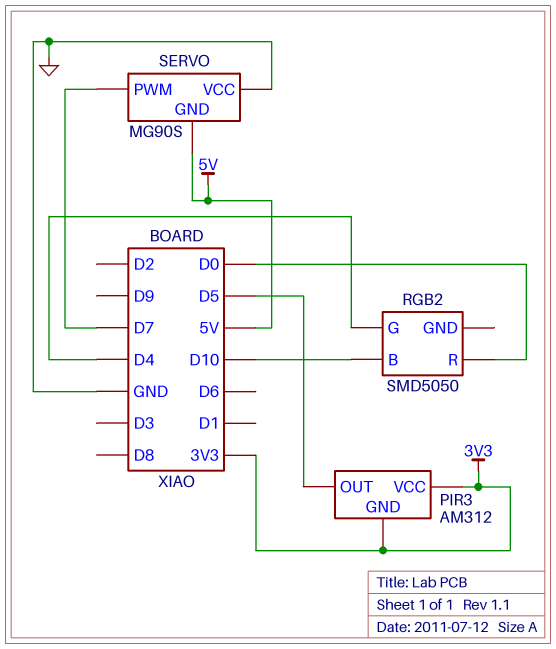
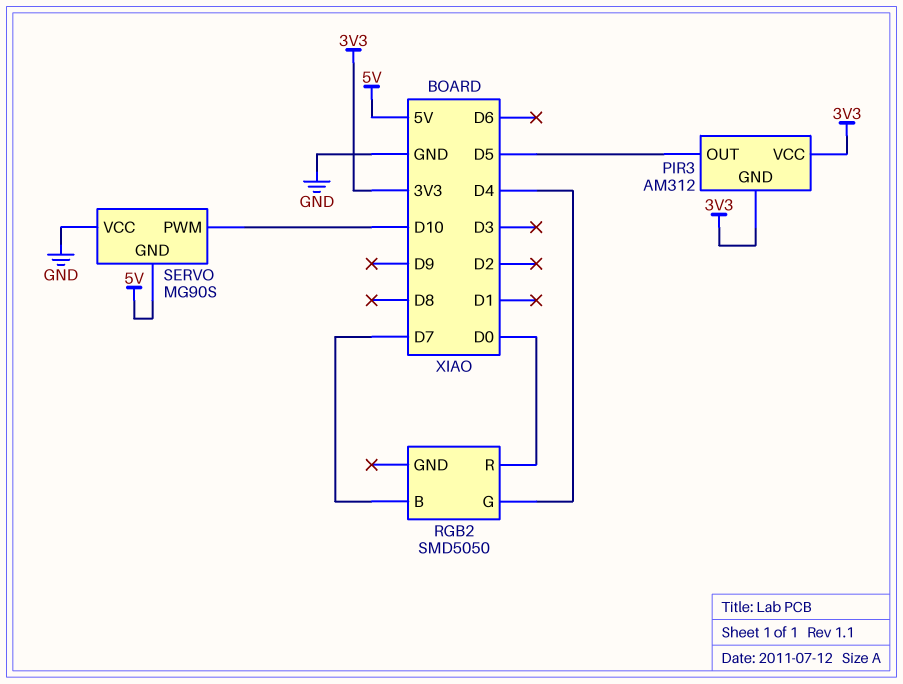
RGB2 pin B: D10 -> D7
SERVO pin PWM: D7 -> D10

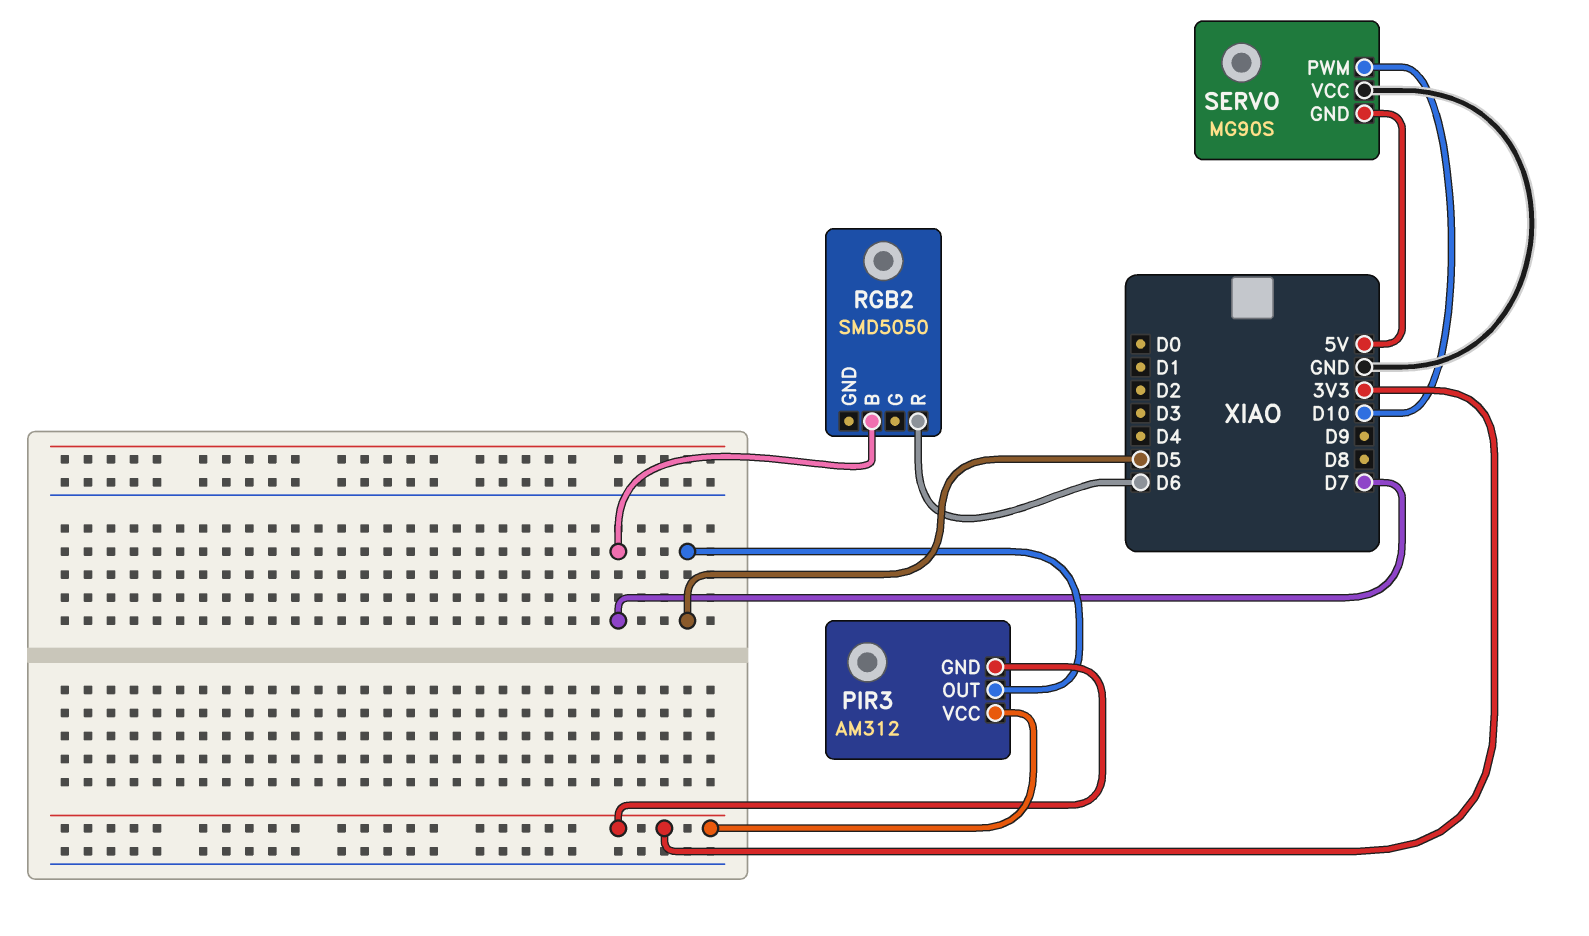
RGB2 pin G: D4 -> none
RGB2 pin R: D0 -> D6

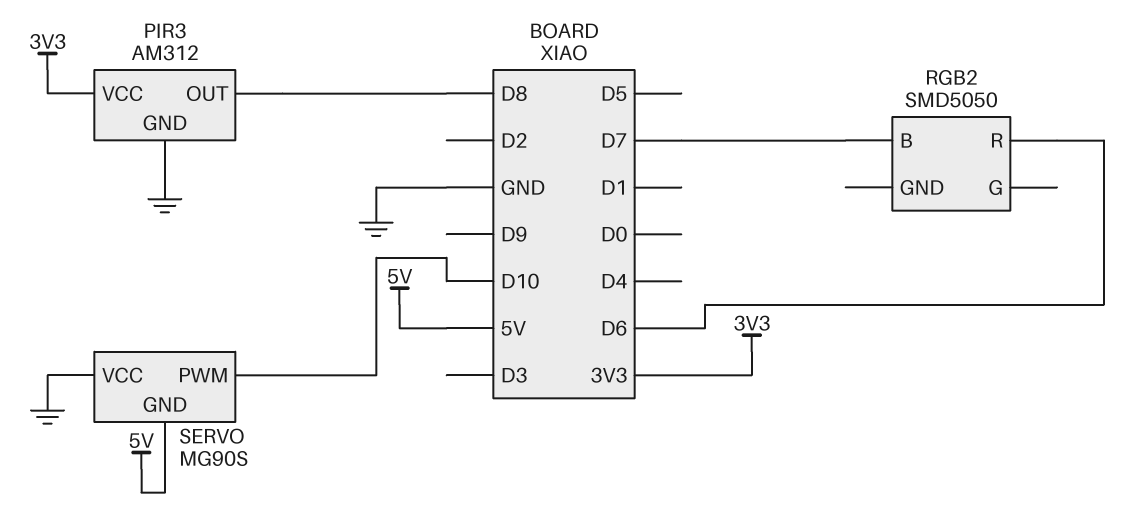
PIR3 pin GND: 3V3 -> GND
PIR3 pin OUT: D5 -> D8

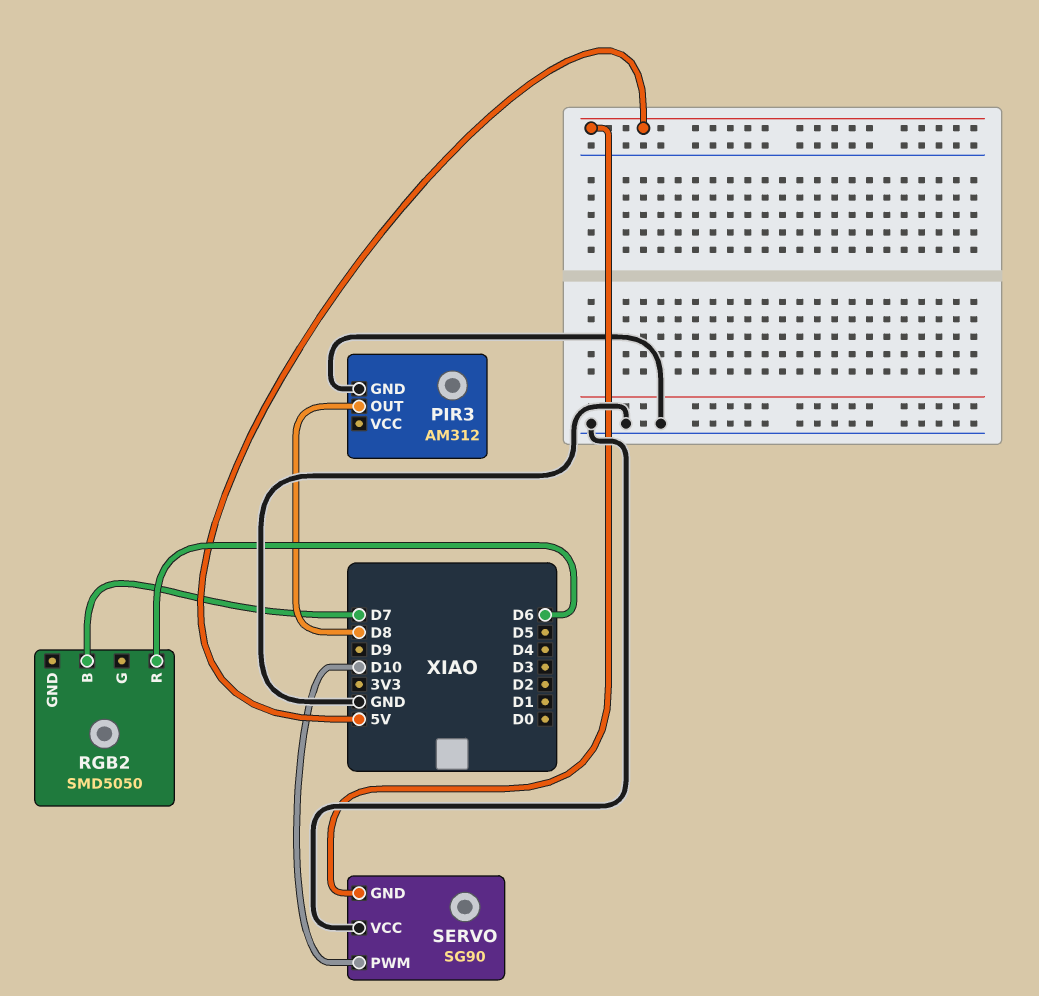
PIR3 pin VCC: 3V3 -> none
SERVO: MG90S -> SG90

